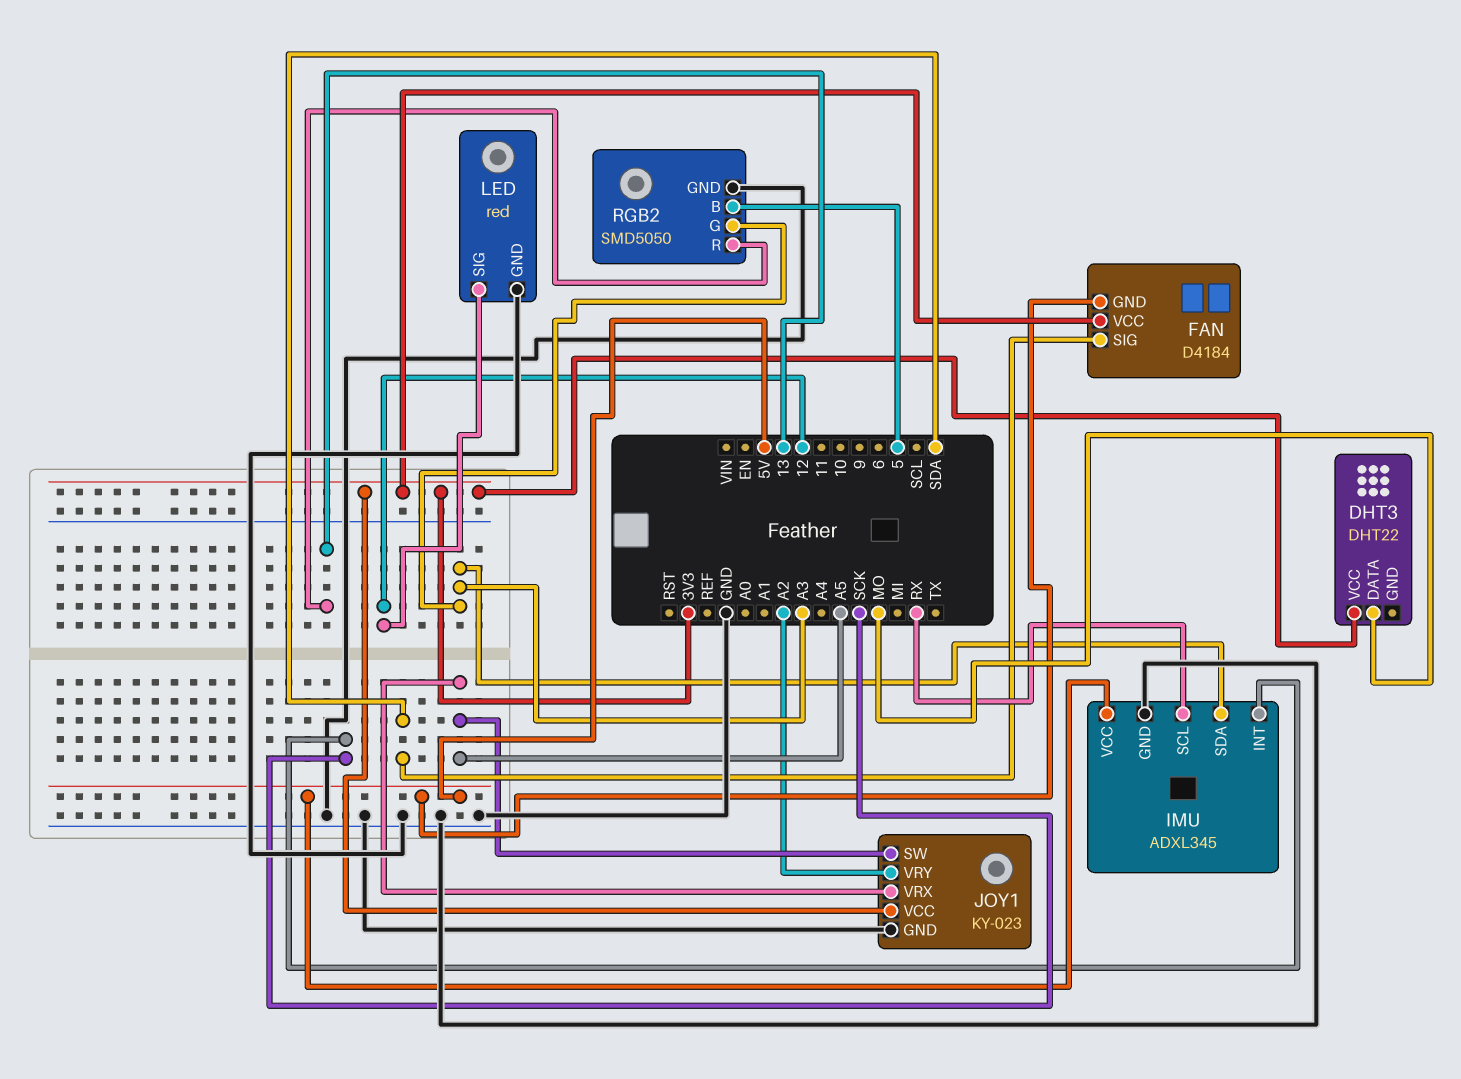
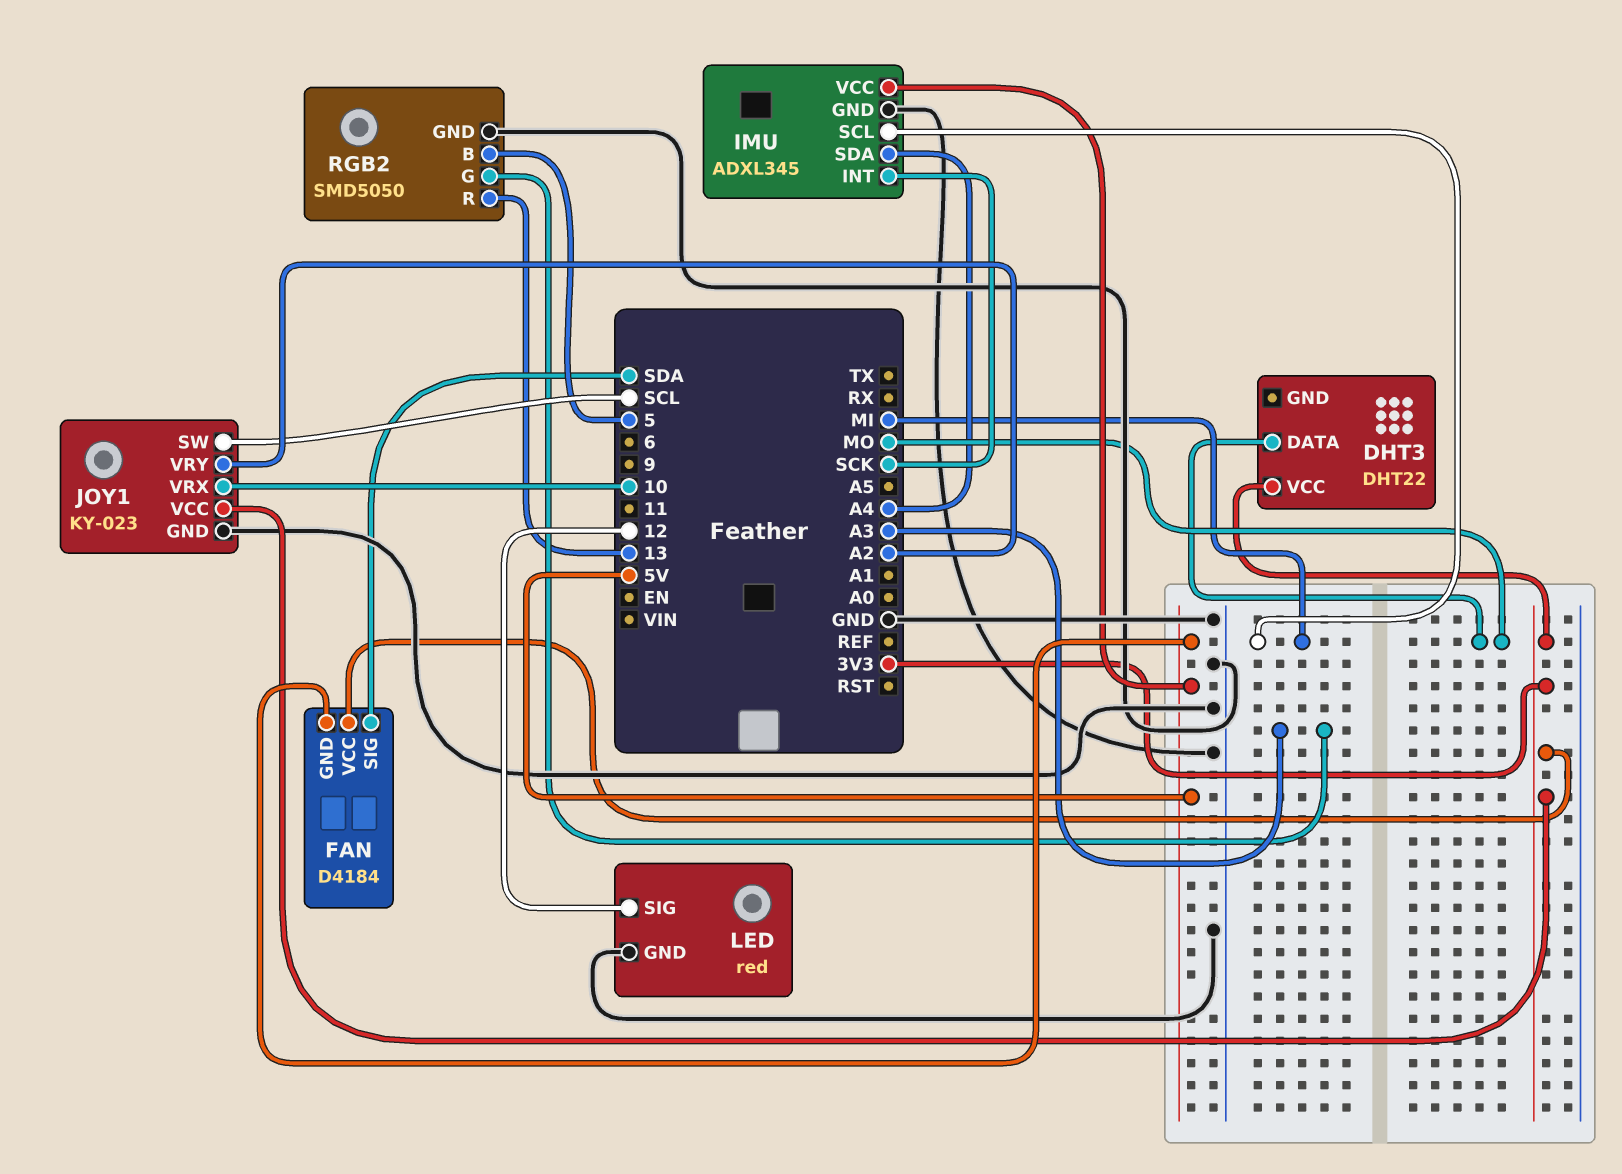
IMU pin SCL: RX -> MI
IMU pin SDA: A3 -> A4
JOY1 pin SW: A5 -> SCL
JOY1 pin VRX: A5 -> 10

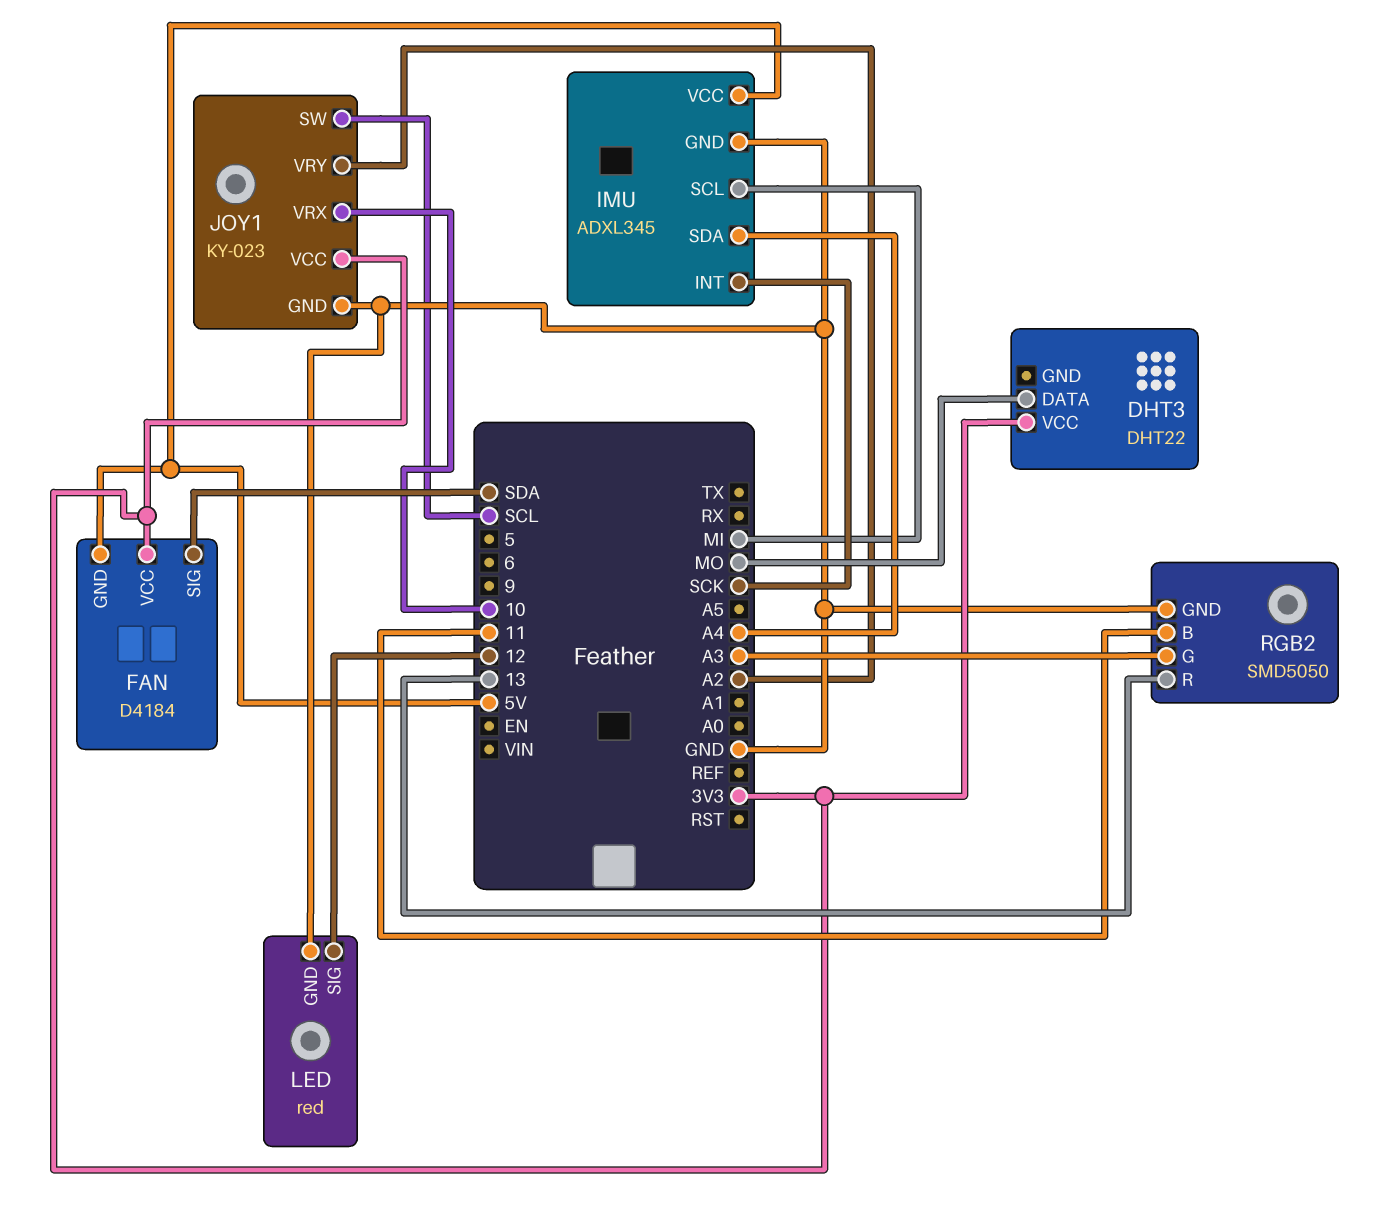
RGB2 pin B: 5 -> 11

